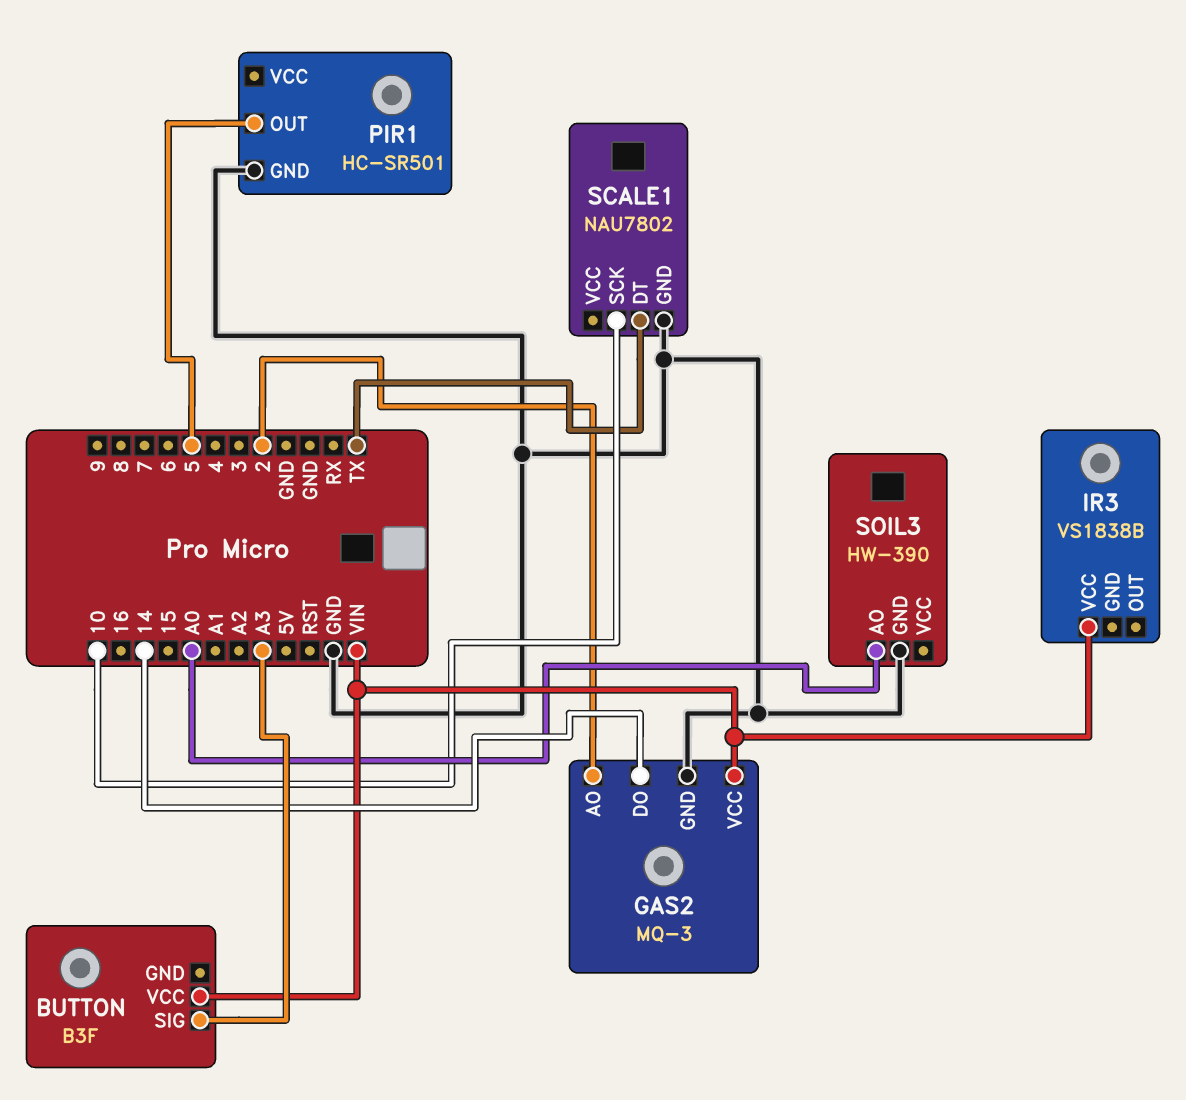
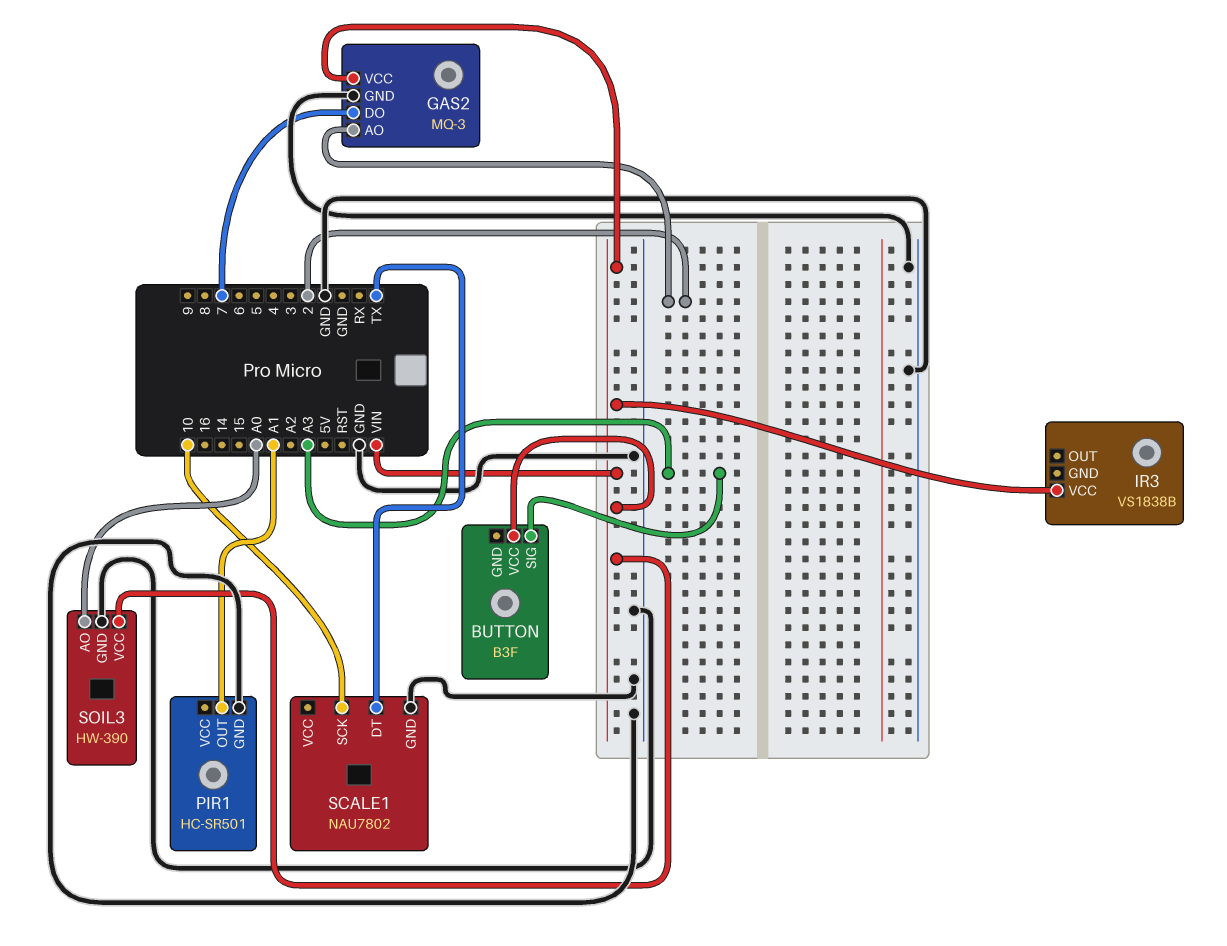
GAS2 pin DO: 14 -> 7
PIR1 pin OUT: 5 -> A1
SOIL3 pin VCC: none -> VIN

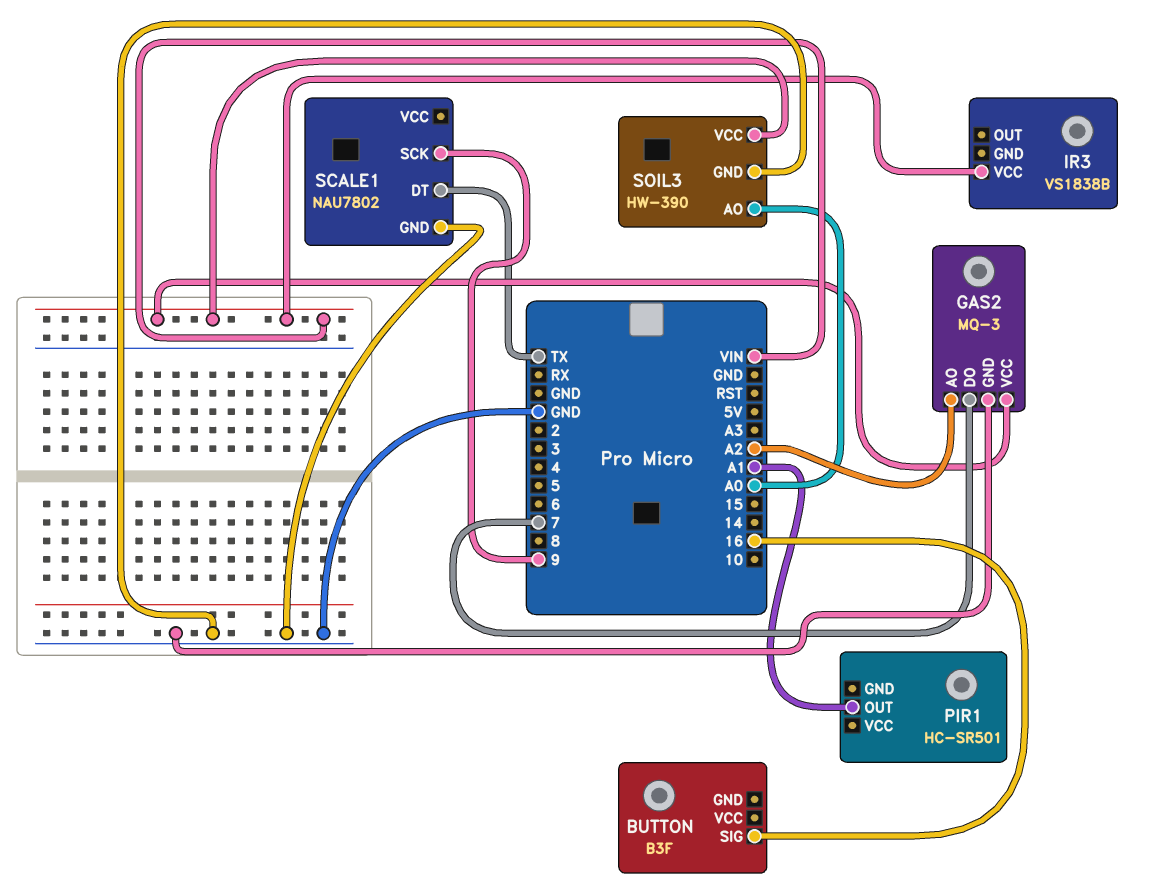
BUTTON pin SIG: A3 -> 16
BUTTON pin VCC: VIN -> none
GAS2 pin AO: 2 -> A2
PIR1 pin GND: GND -> none
SCALE1 pin SCK: 10 -> 9

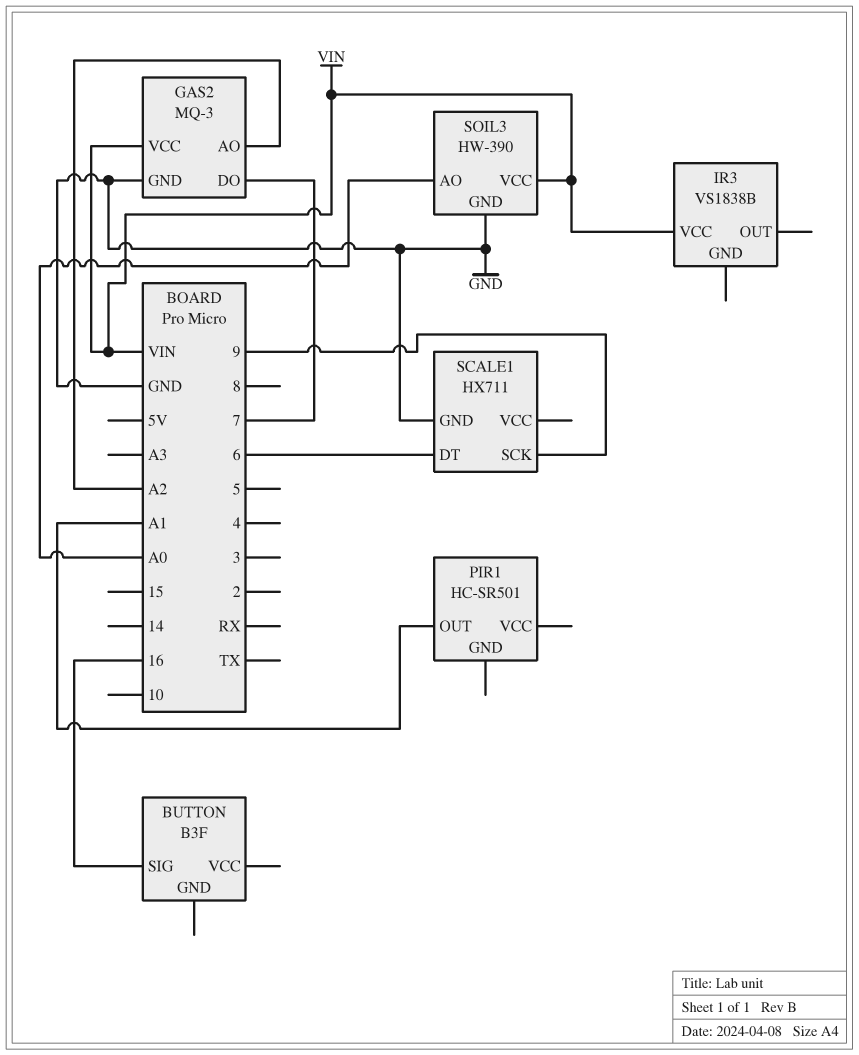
SCALE1: NAU7802 -> HX711
SCALE1 pin DT: TX -> 6

